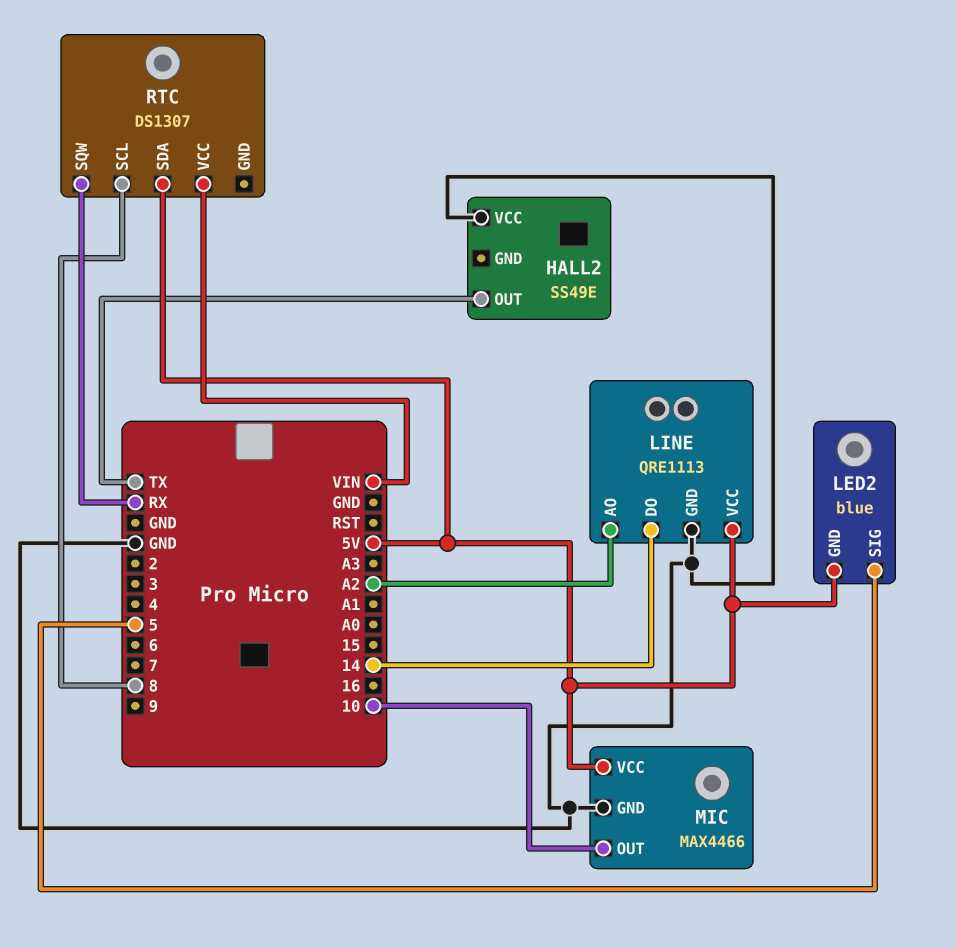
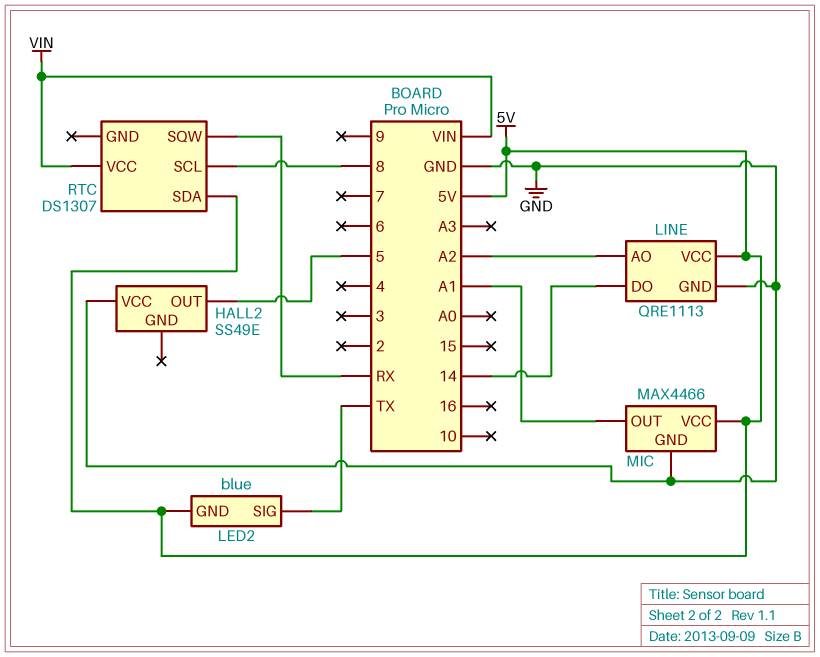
HALL2 pin OUT: TX -> 5
LED2 pin SIG: 5 -> TX
MIC pin OUT: 10 -> A1

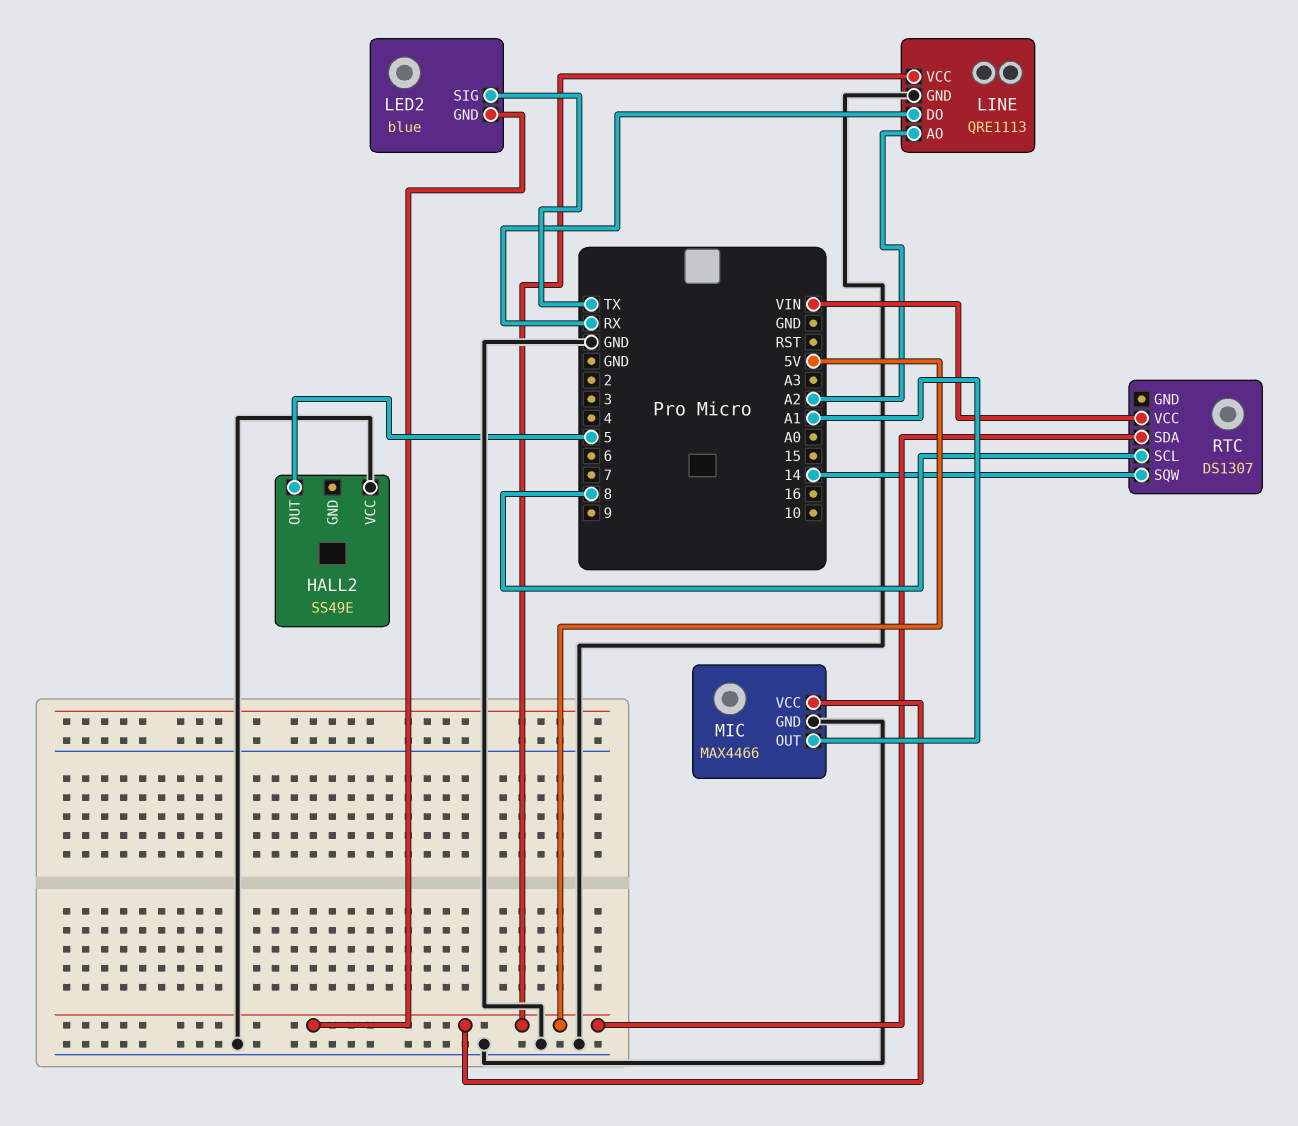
LINE pin DO: 14 -> RX
RTC pin SQW: RX -> 14

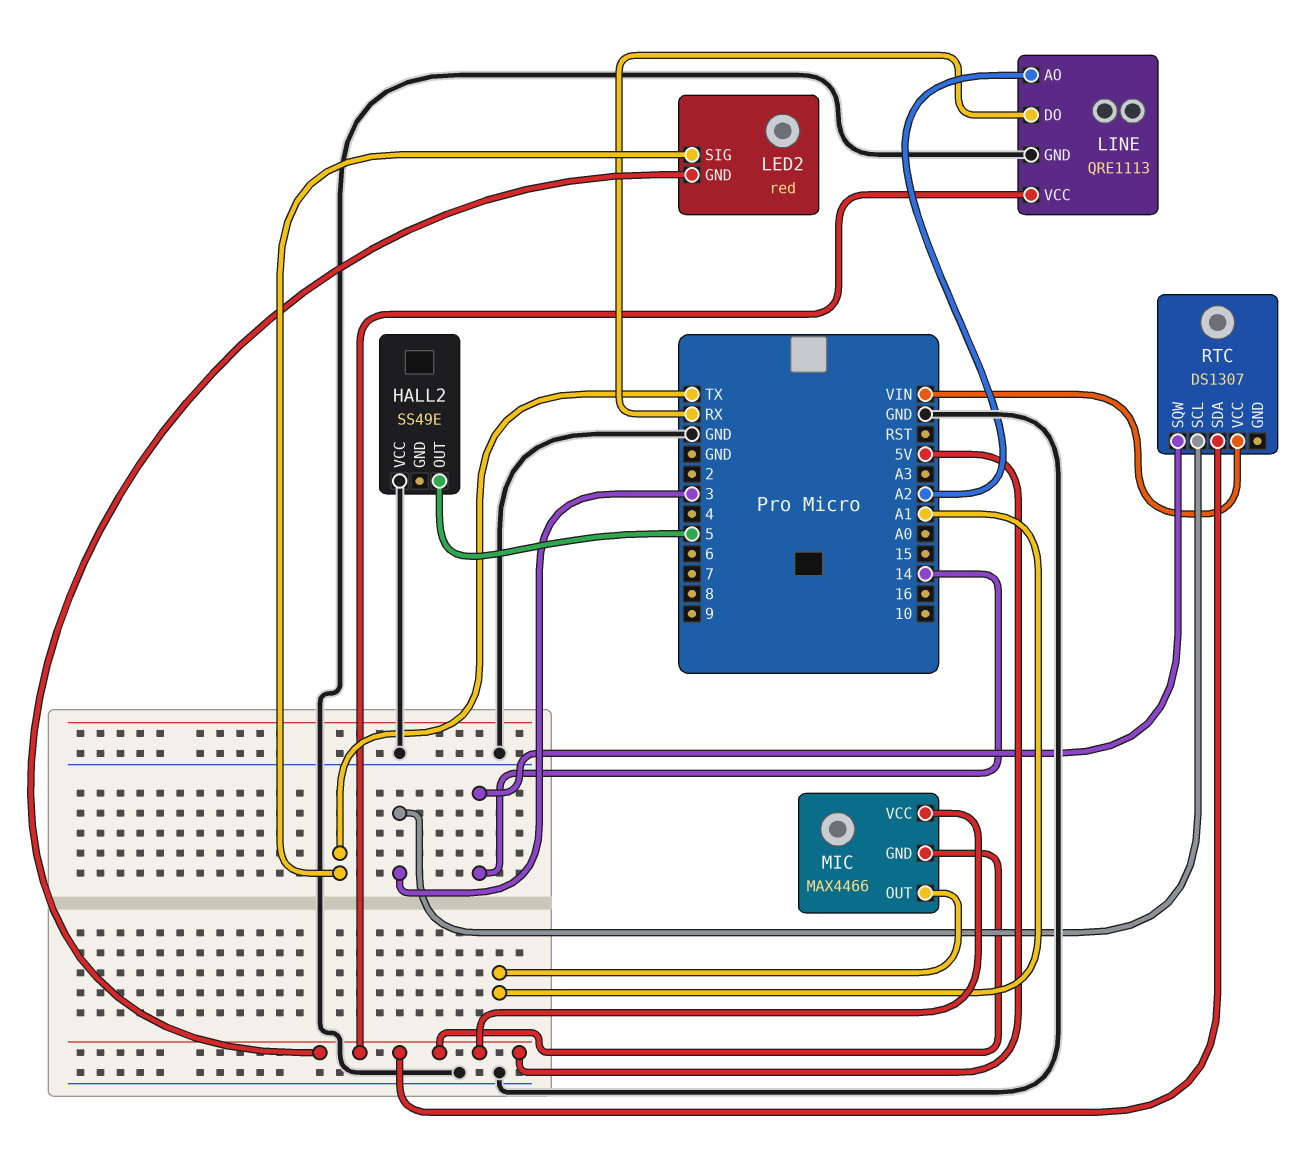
LED2: blue -> red
MIC pin GND: GND -> 5V
RTC pin SCL: 8 -> 3

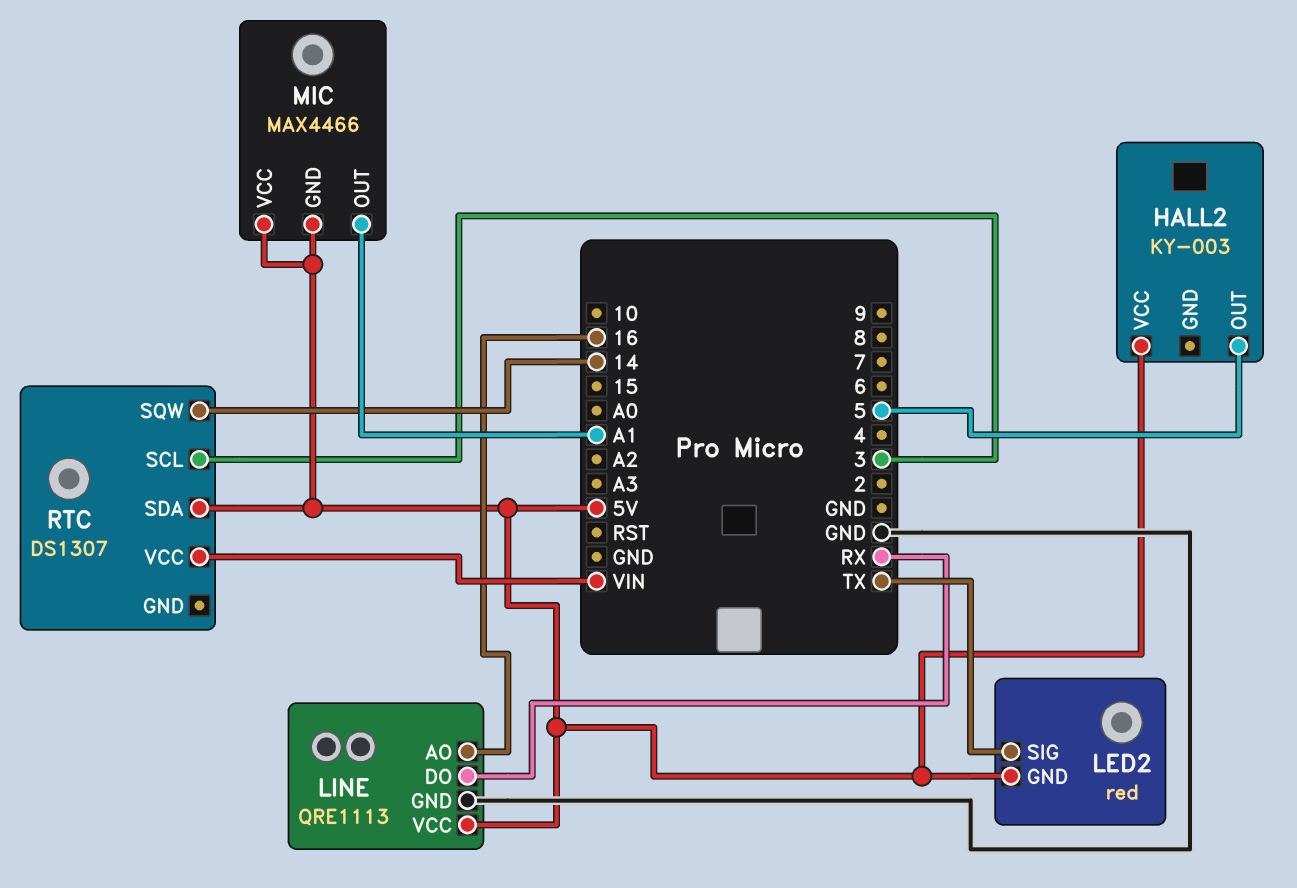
HALL2: SS49E -> KY-003
HALL2 pin VCC: GND -> 5V
LINE pin AO: A2 -> 16

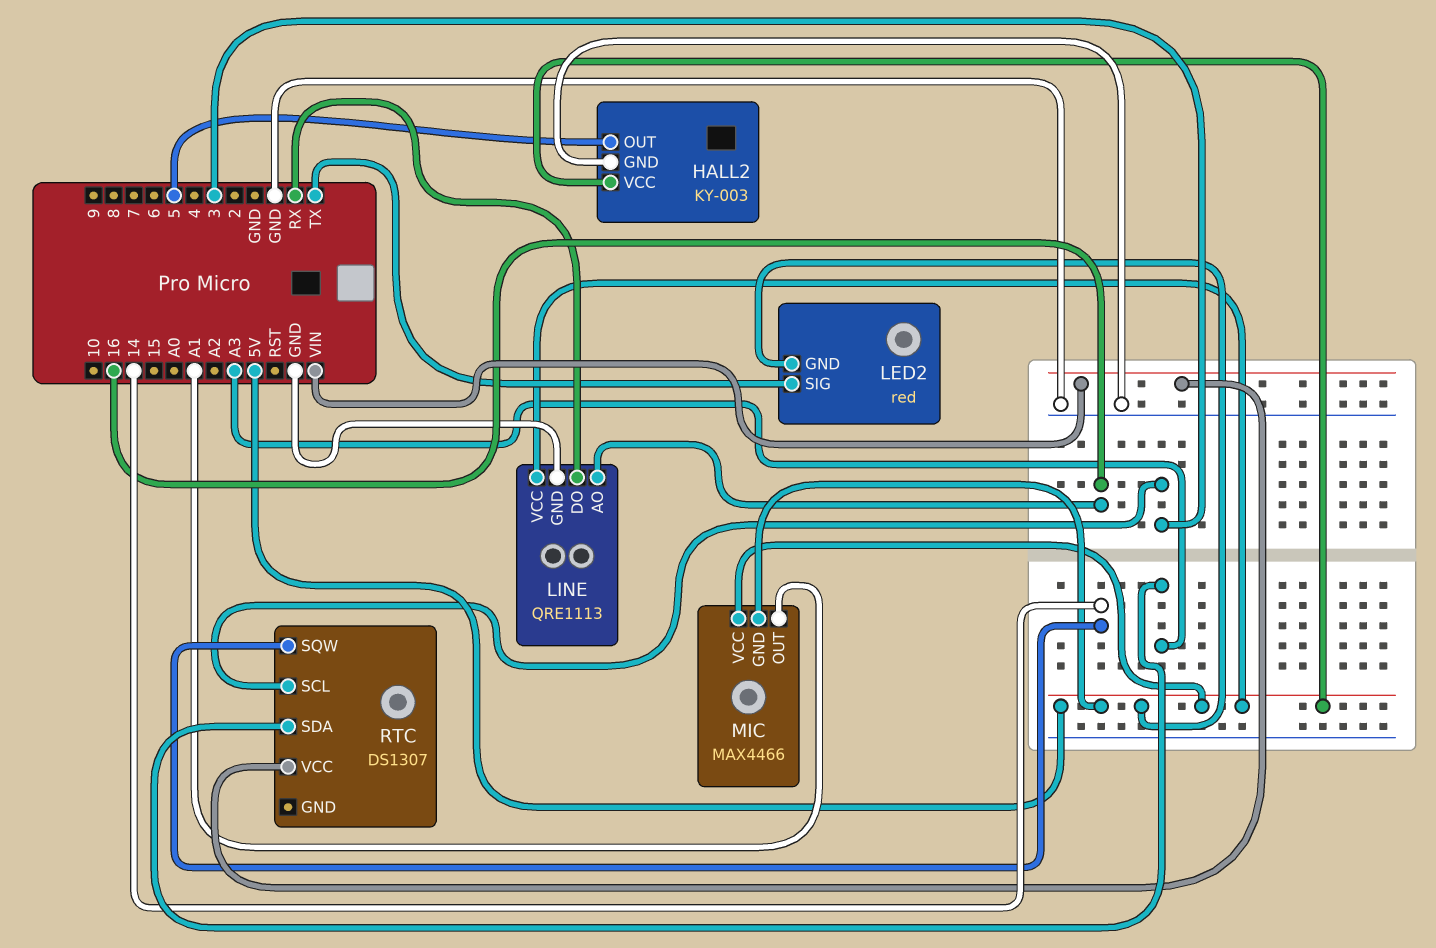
HALL2 pin GND: none -> GND
RTC pin SDA: 5V -> A3

